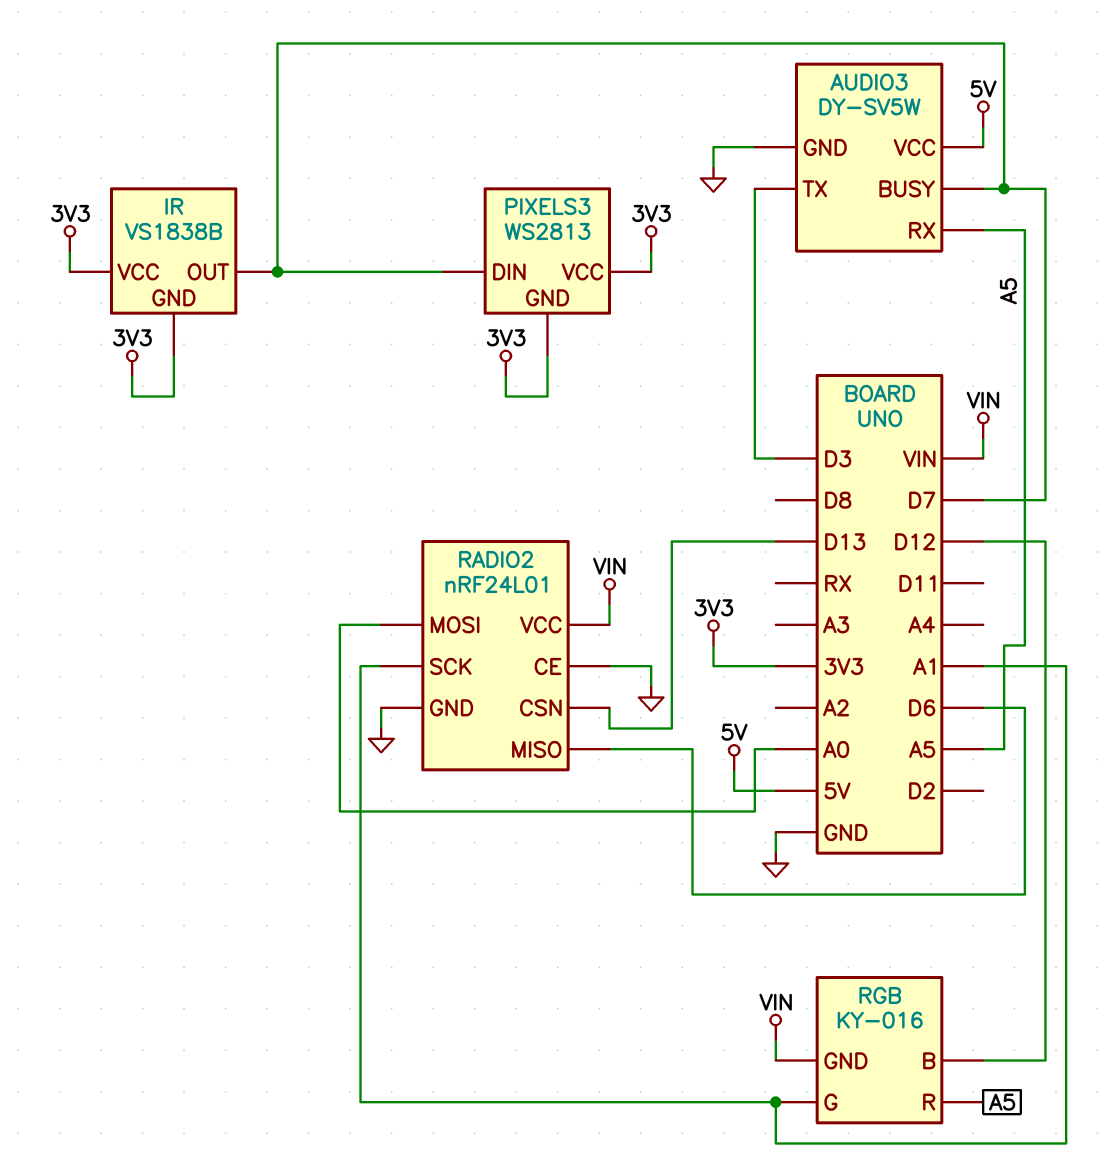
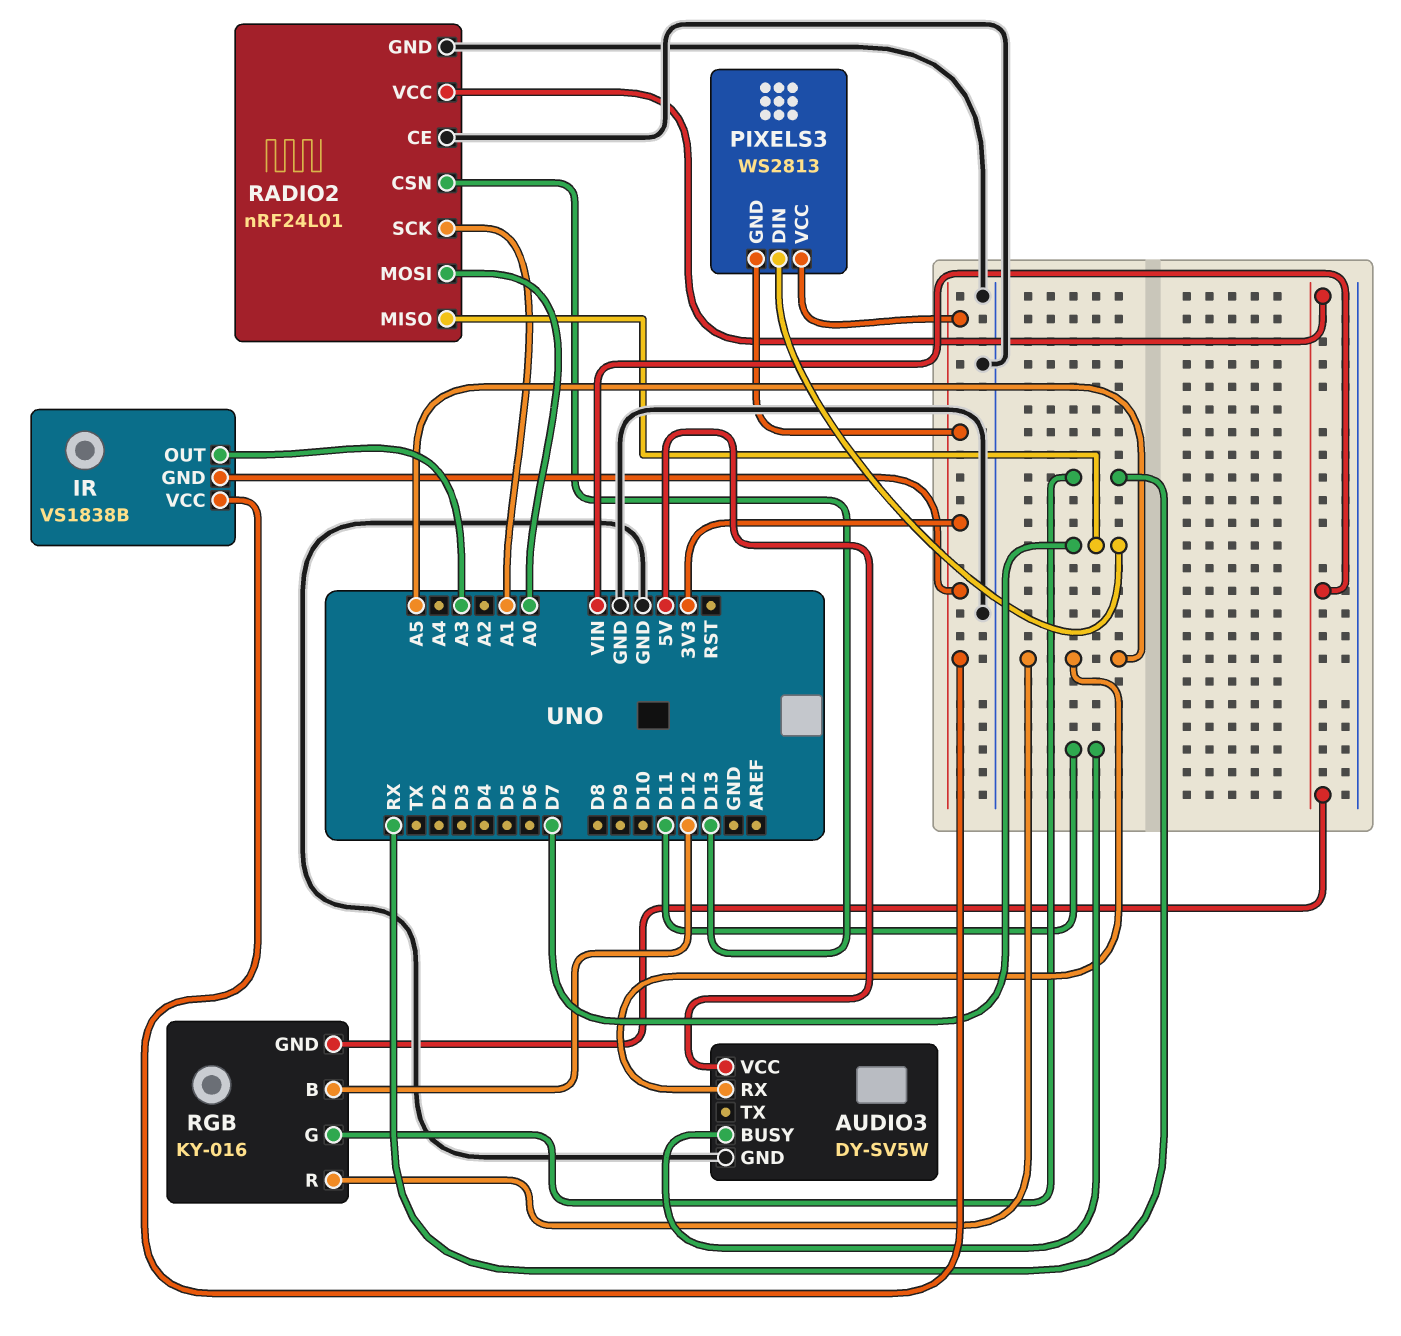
AUDIO3 pin BUSY: D7 -> D11
AUDIO3 pin TX: D3 -> none
IR pin OUT: D7 -> A3
RADIO2 pin MISO: D6 -> D7
RGB pin G: A1 -> RX

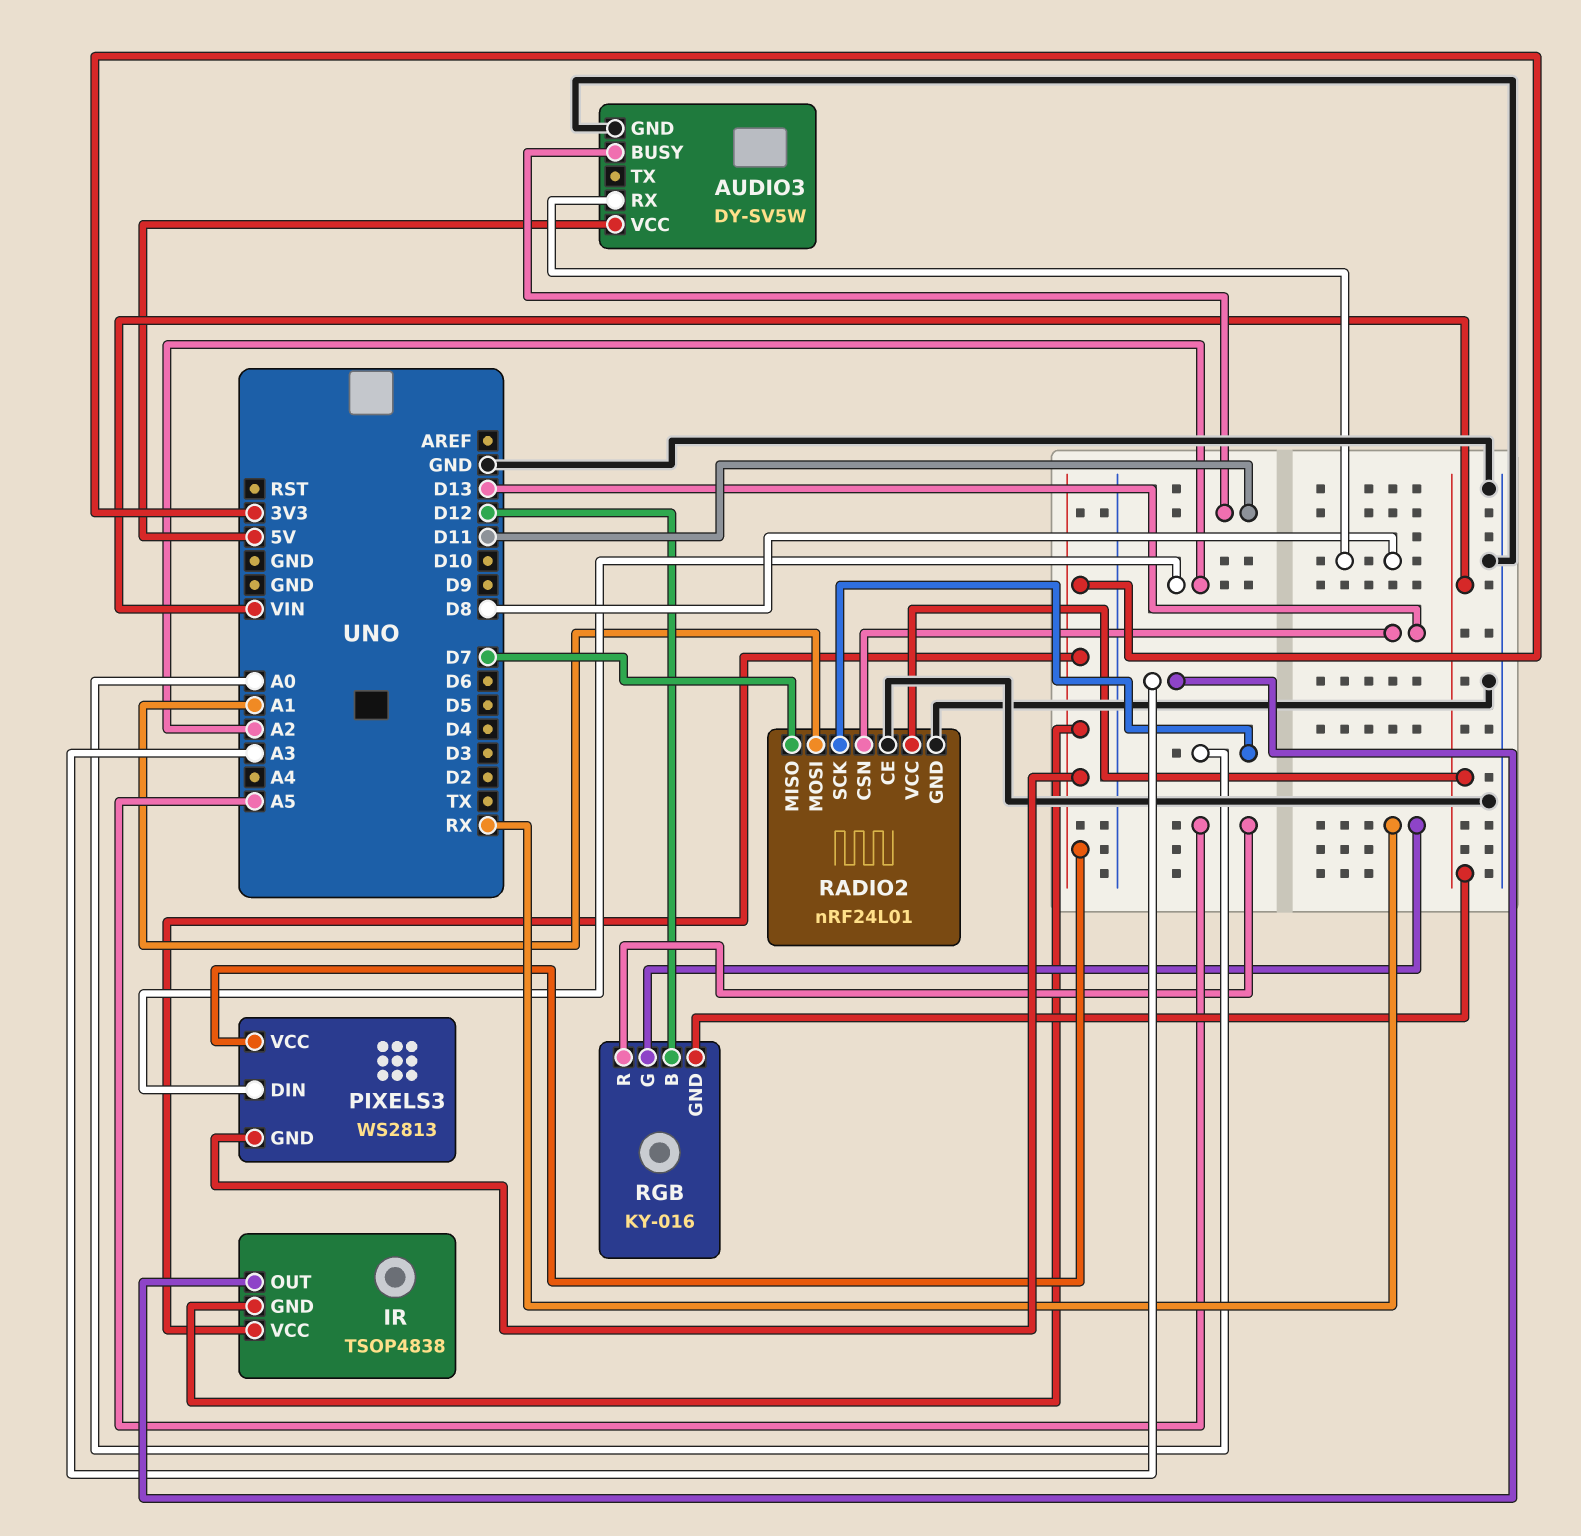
AUDIO3 pin RX: A5 -> D8
IR: VS1838B -> TSOP4838
PIXELS3 pin DIN: D7 -> A2
RADIO2 pin MOSI: A0 -> A1
RADIO2 pin SCK: A1 -> A0

